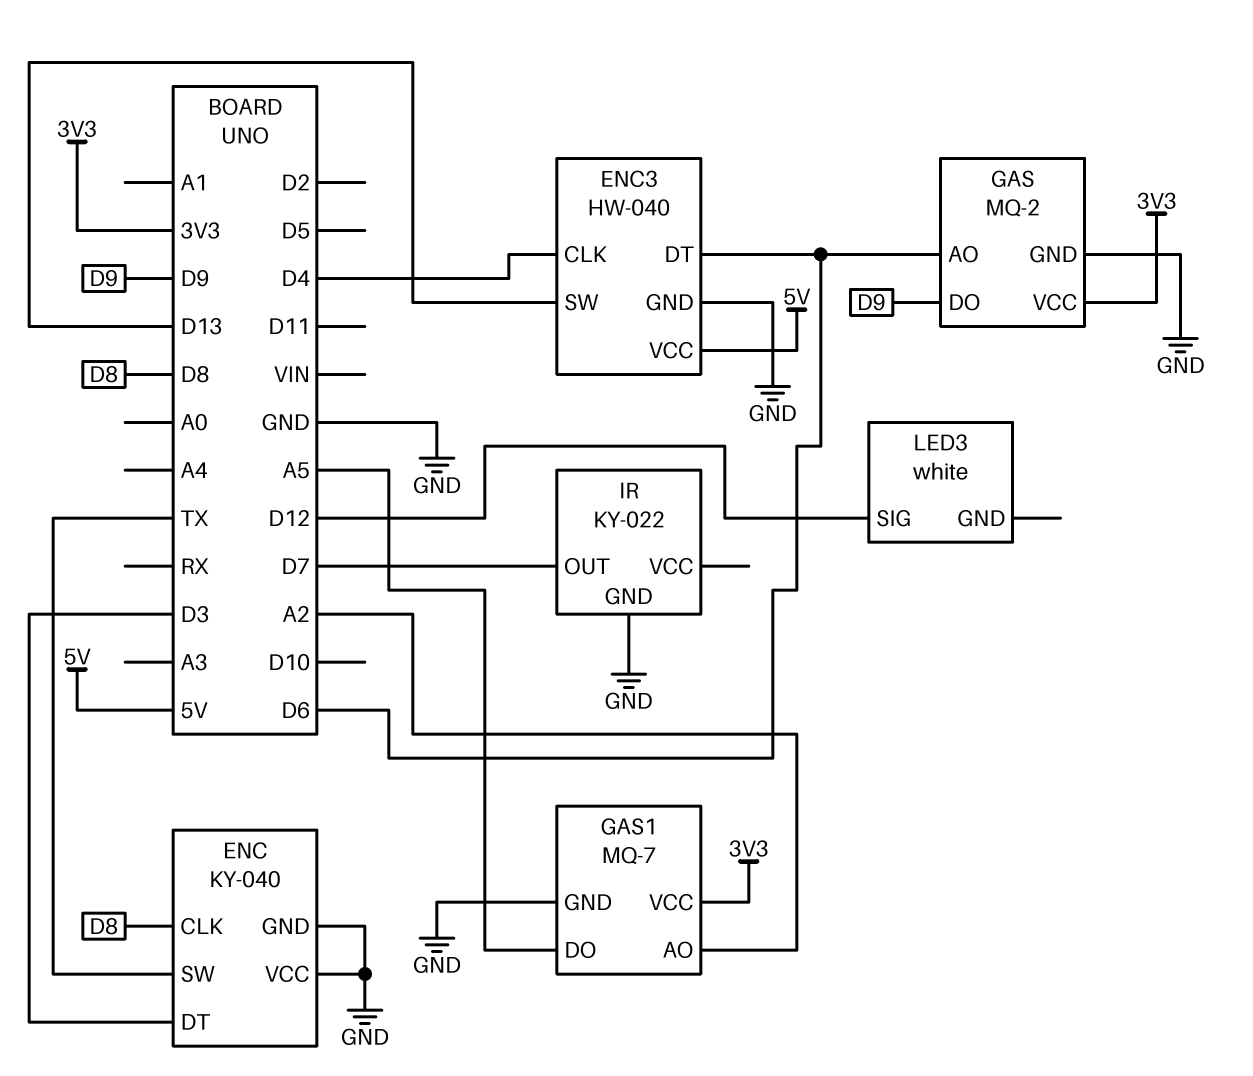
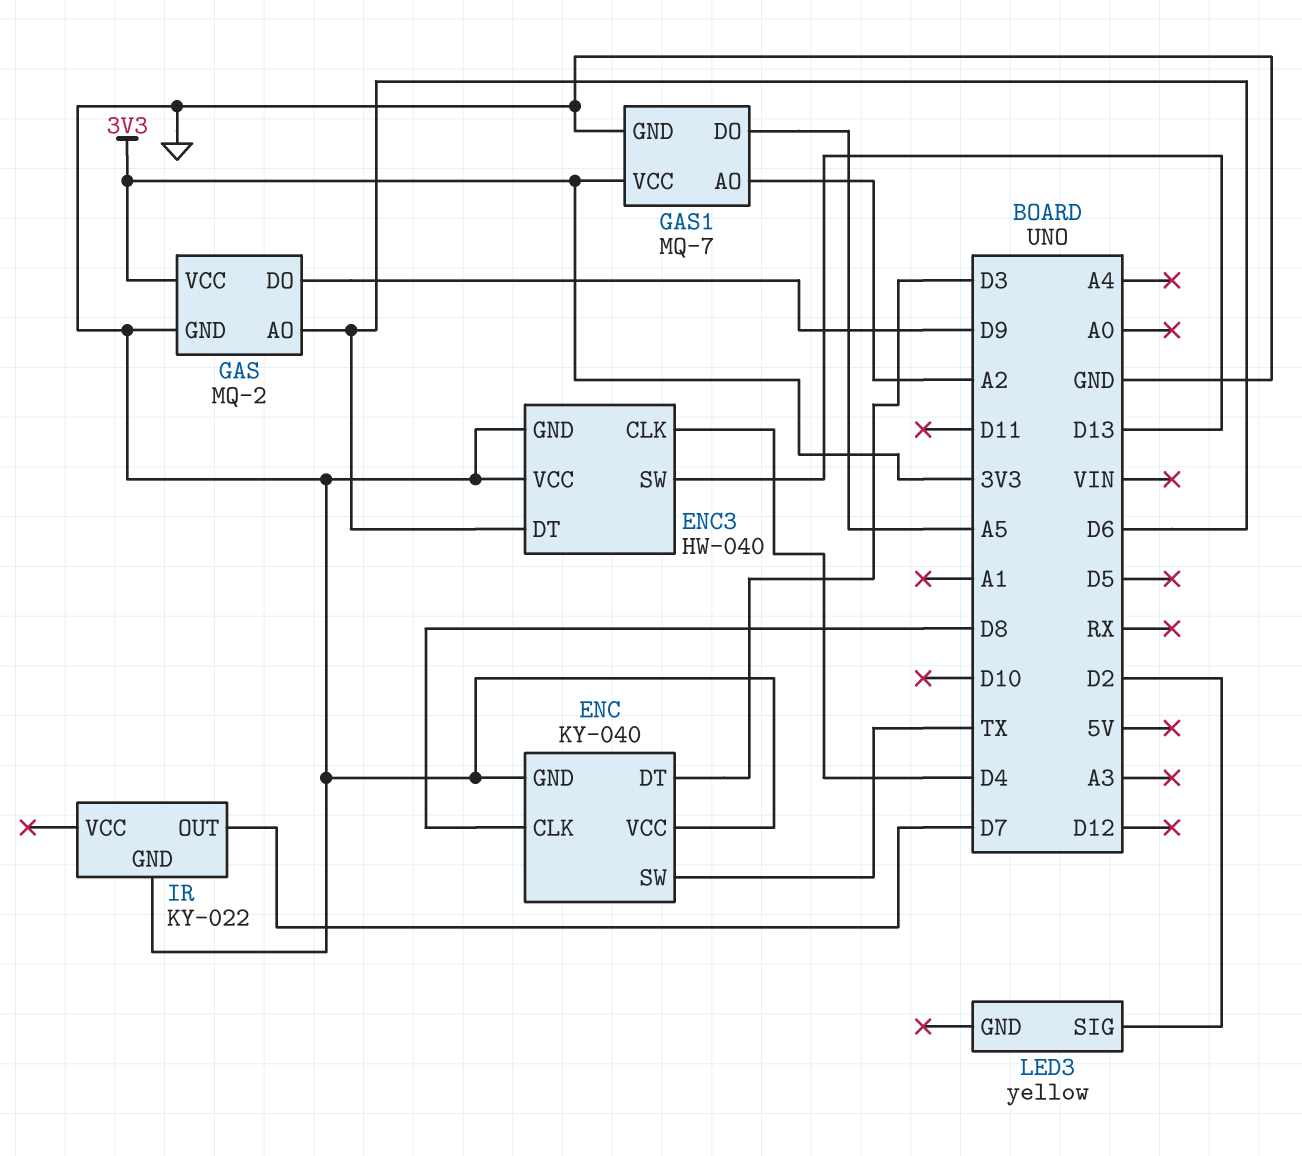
ENC3 pin VCC: 5V -> GND
LED3: white -> yellow
LED3 pin SIG: D12 -> D2

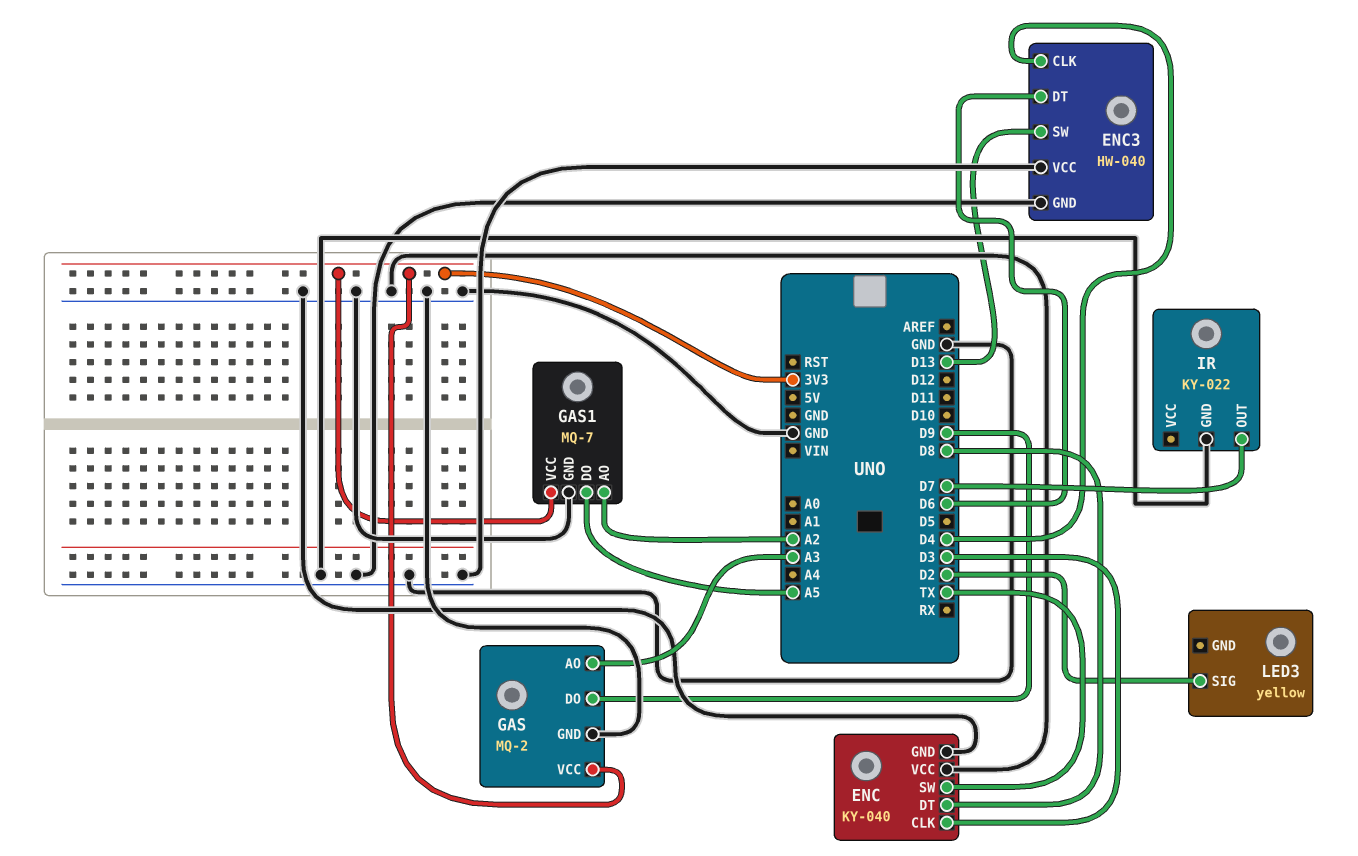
ENC pin CLK: D8 -> D3
ENC pin DT: D3 -> D8
GAS pin AO: D6 -> A3

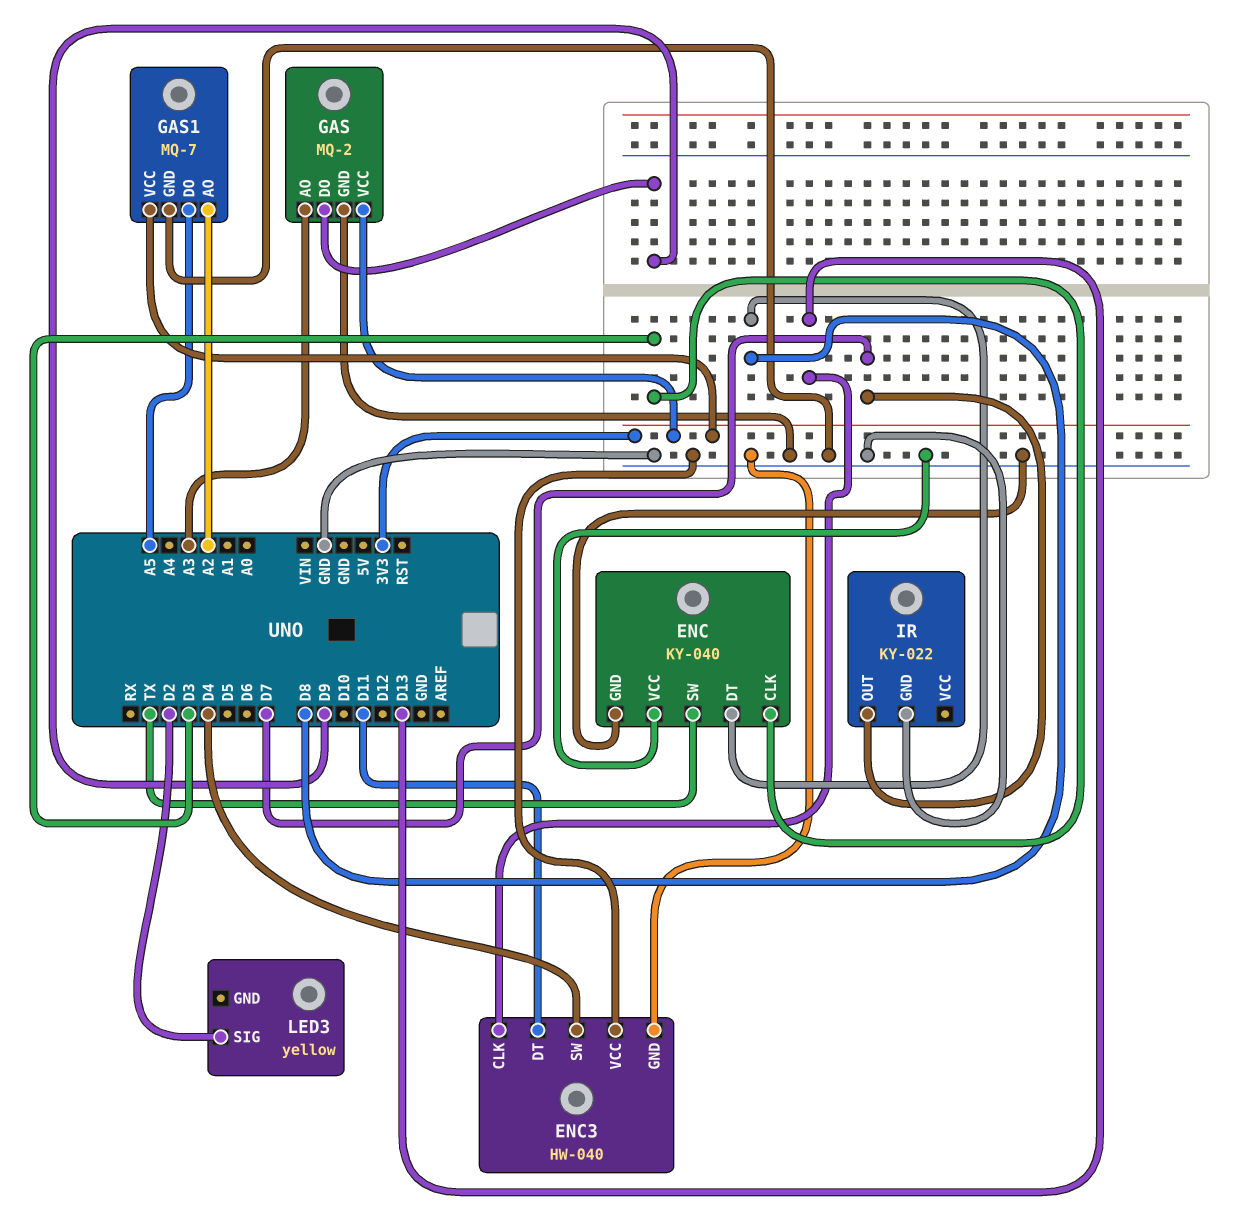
ENC3 pin CLK: D4 -> D13
ENC3 pin DT: D6 -> D11
ENC3 pin SW: D13 -> D4

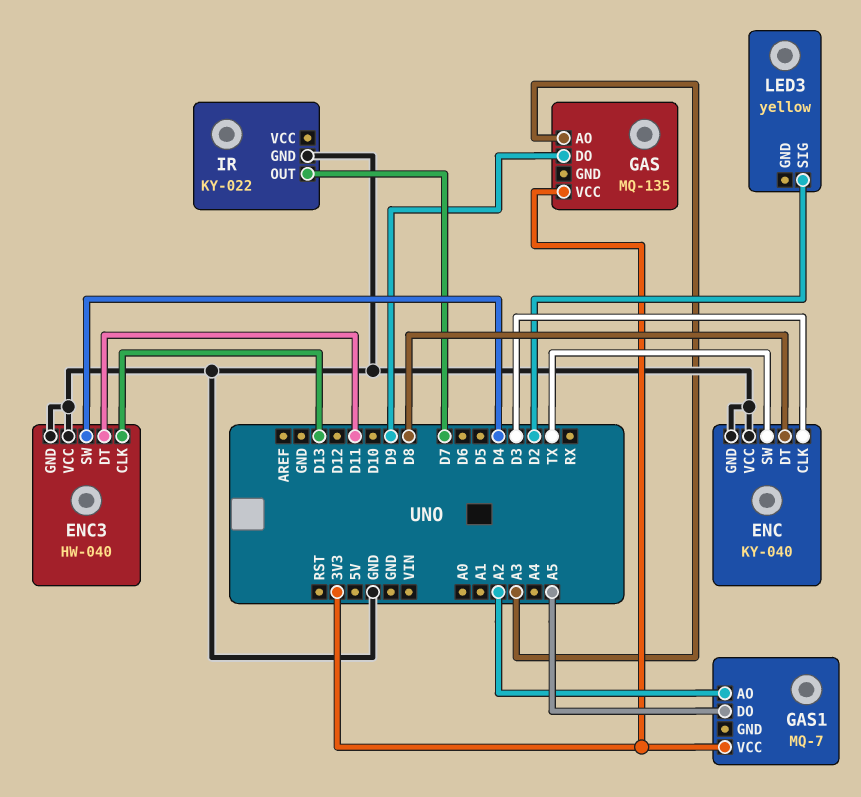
GAS: MQ-2 -> MQ-135
GAS pin GND: GND -> none
GAS1 pin GND: GND -> none

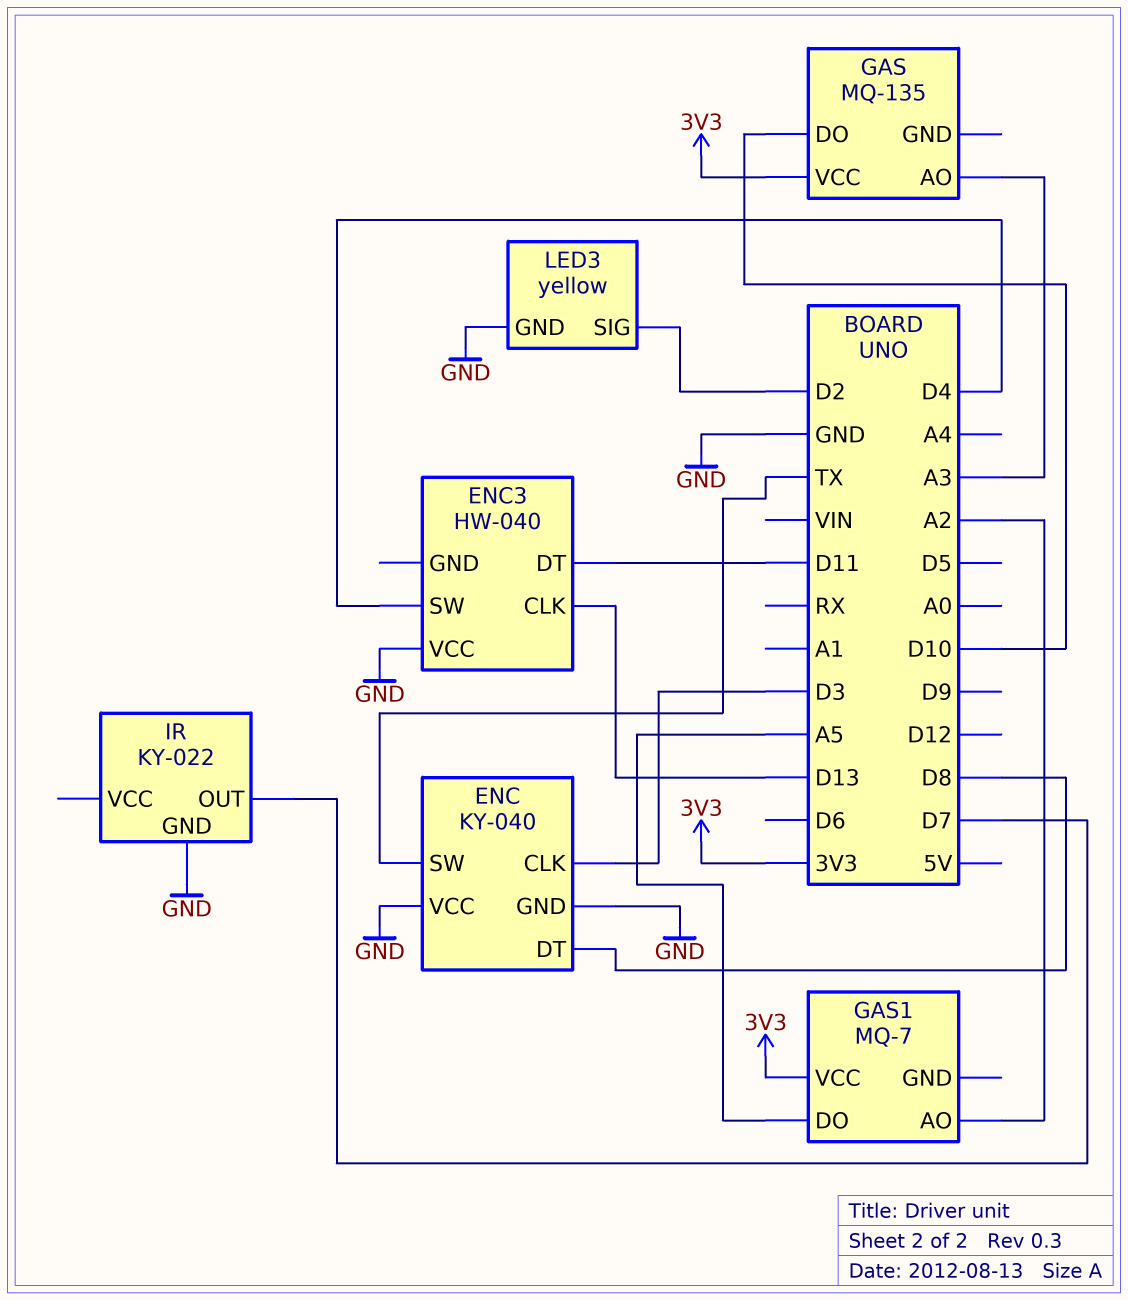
ENC3 pin GND: GND -> none
GAS pin DO: D9 -> D10
LED3 pin GND: none -> GND

